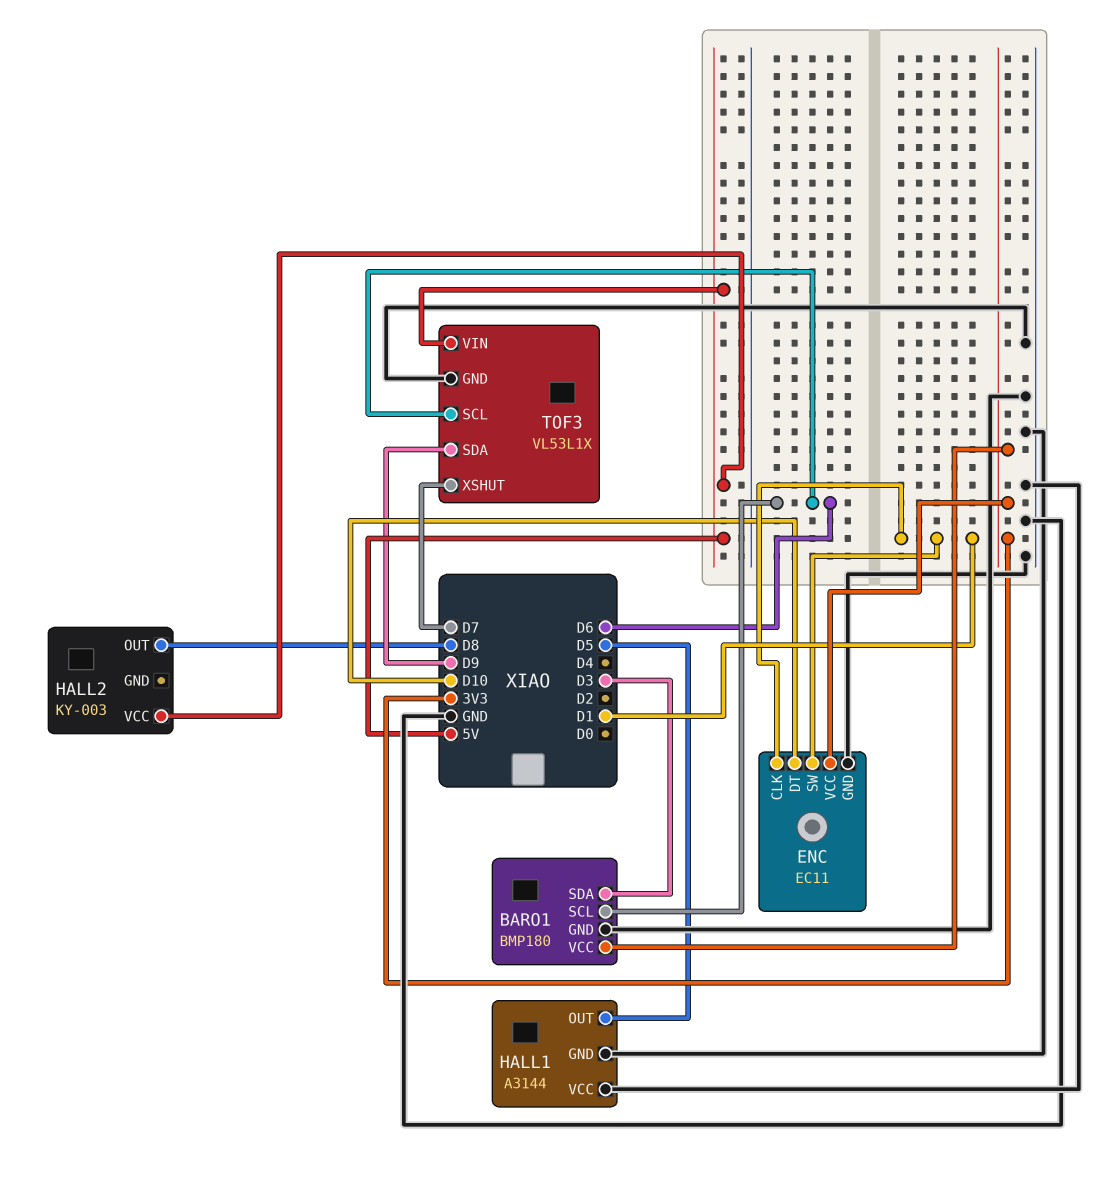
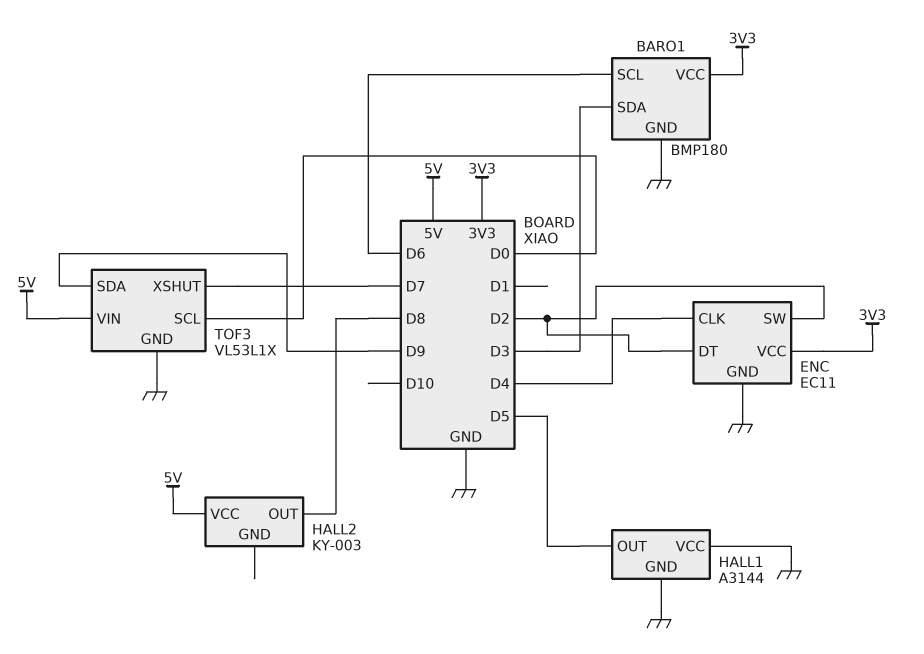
ENC pin CLK: D1 -> D4
ENC pin DT: D10 -> D2
ENC pin SW: D1 -> D2
TOF3 pin SCL: D6 -> D0

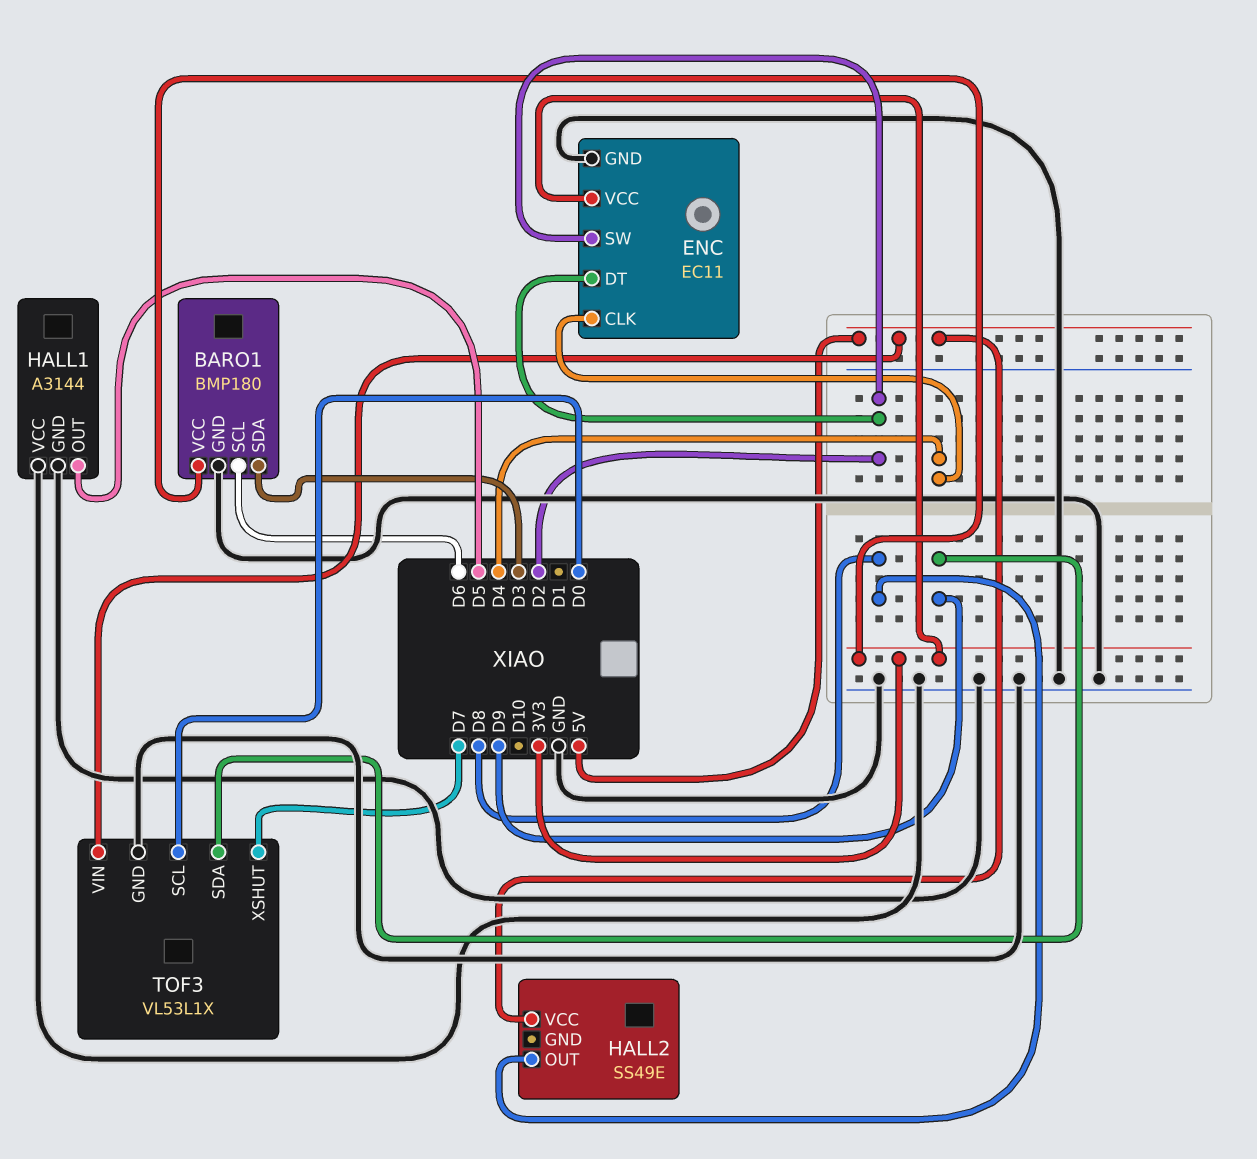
HALL2: KY-003 -> SS49E

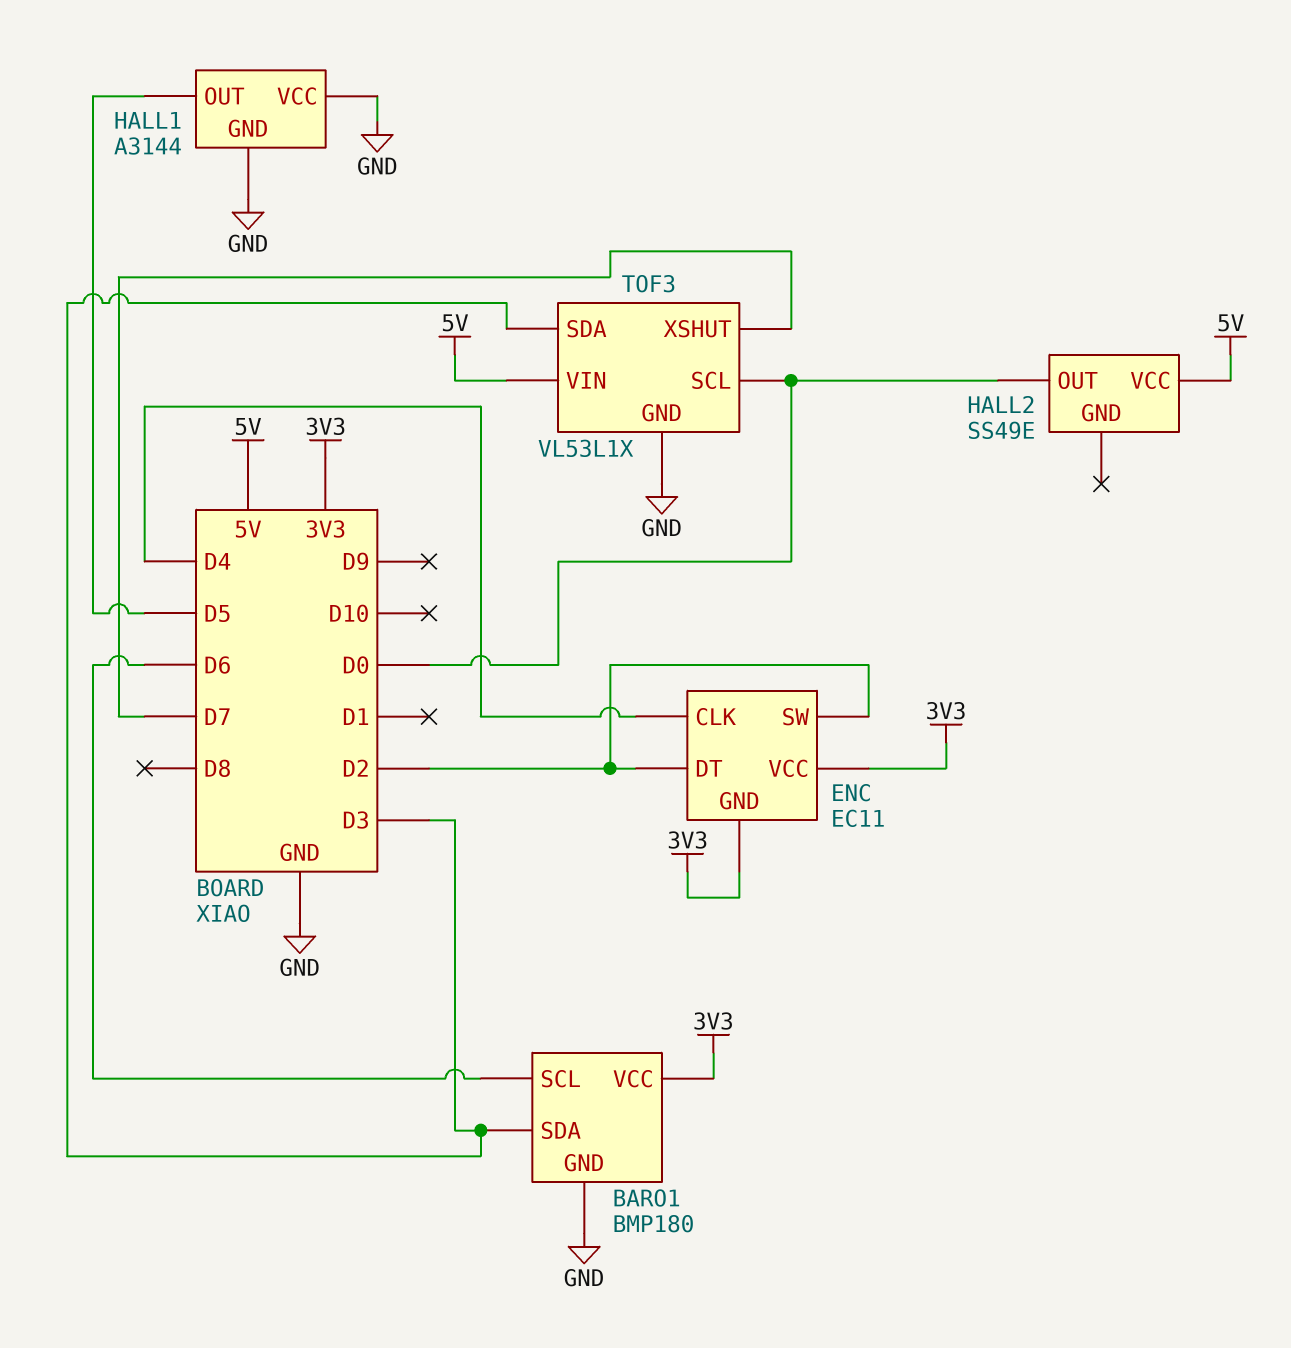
ENC pin GND: GND -> 3V3
HALL2 pin OUT: D8 -> D0
TOF3 pin SDA: D9 -> D3

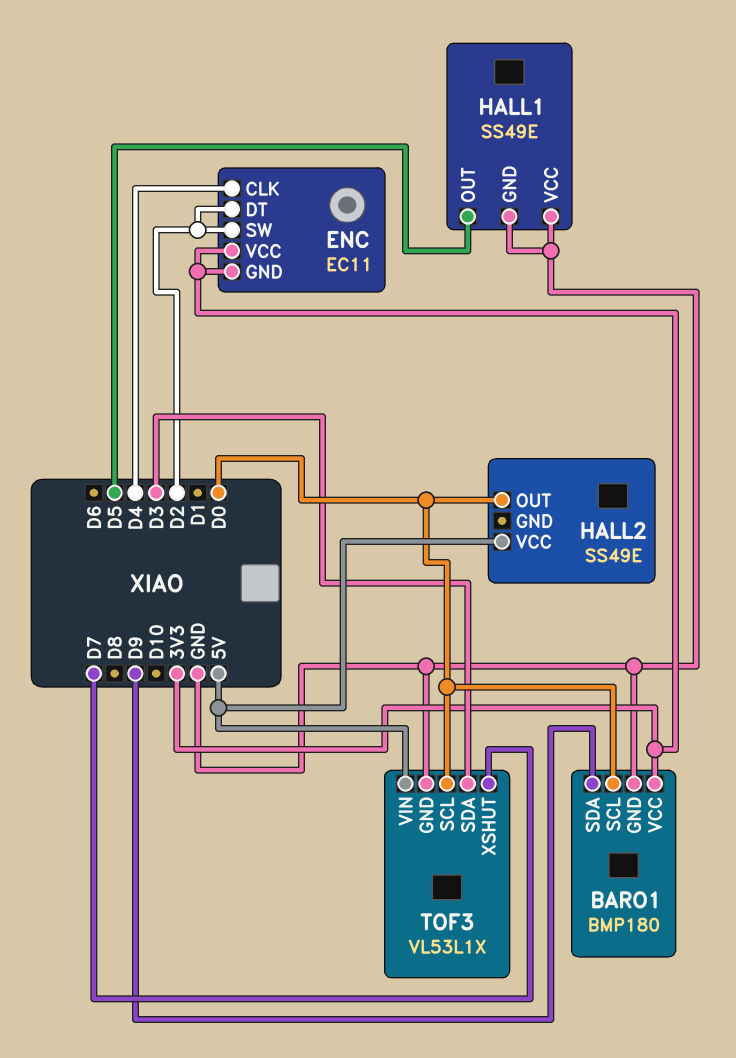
BARO1 pin SCL: D6 -> D0
BARO1 pin SDA: D3 -> D9
HALL1: A3144 -> SS49E

